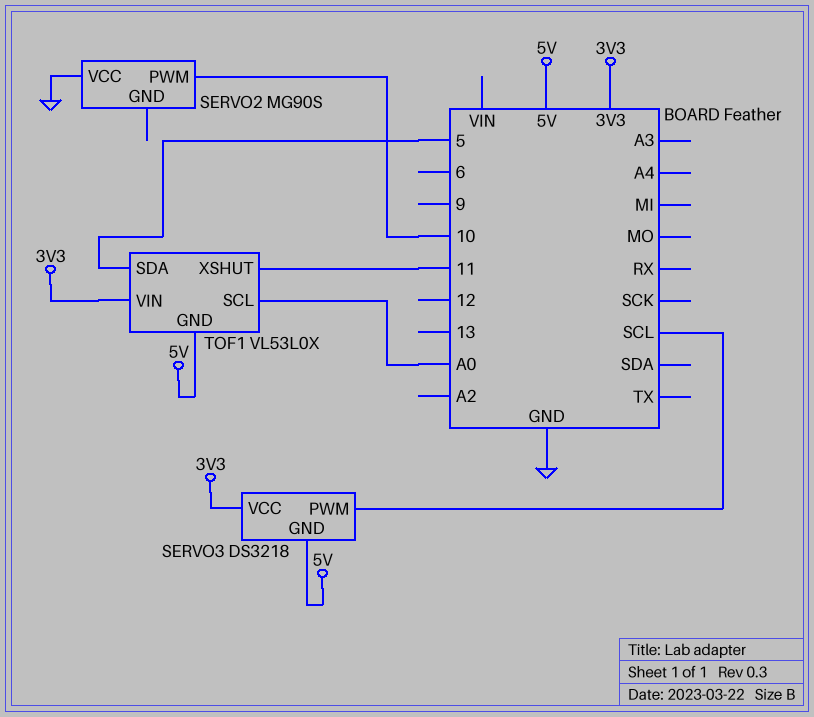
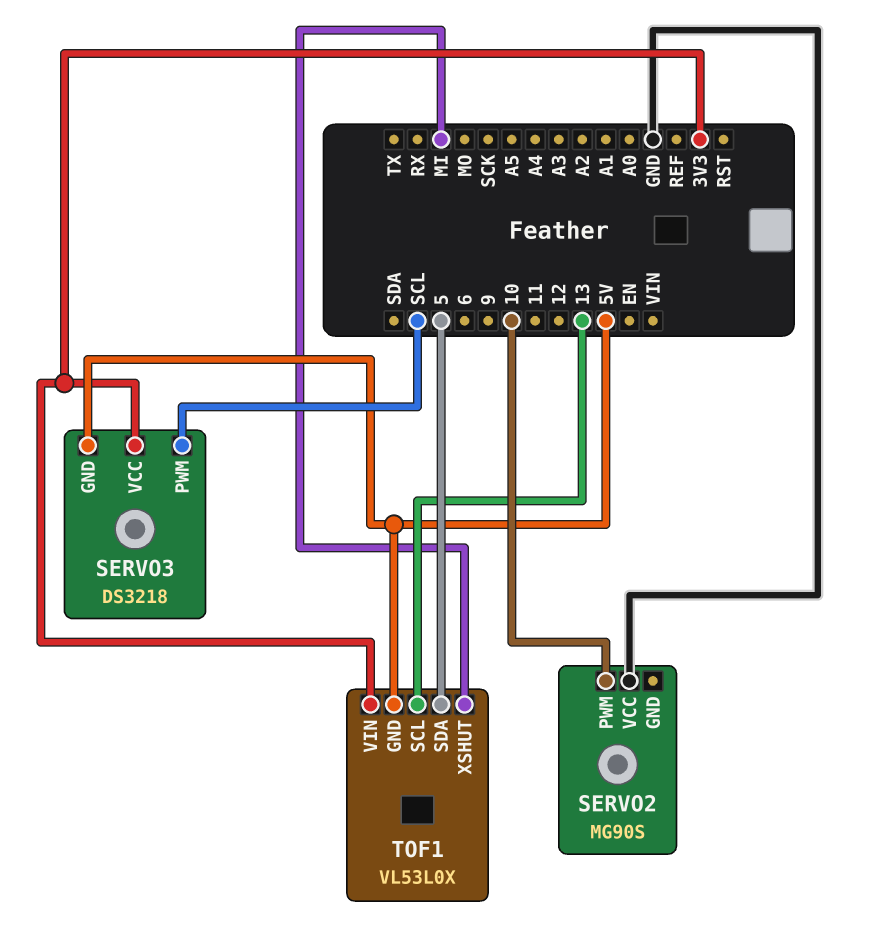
TOF1 pin SCL: A0 -> 13
TOF1 pin XSHUT: 11 -> MI

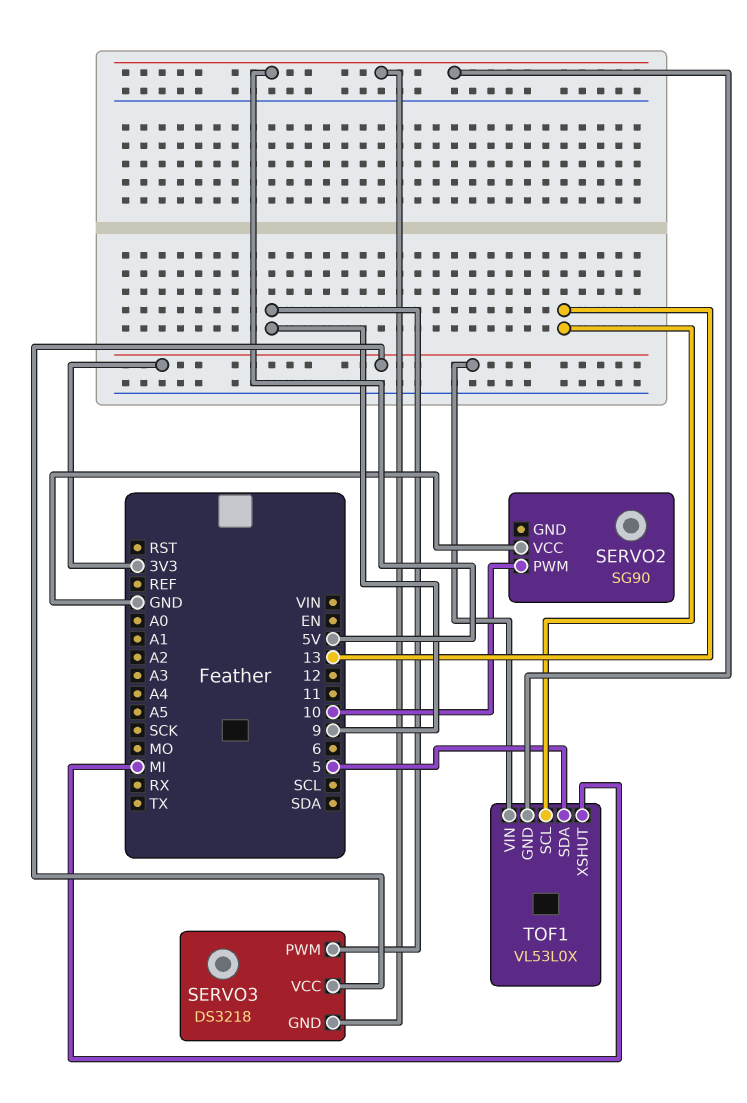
SERVO2: MG90S -> SG90
SERVO3 pin PWM: SCL -> 9

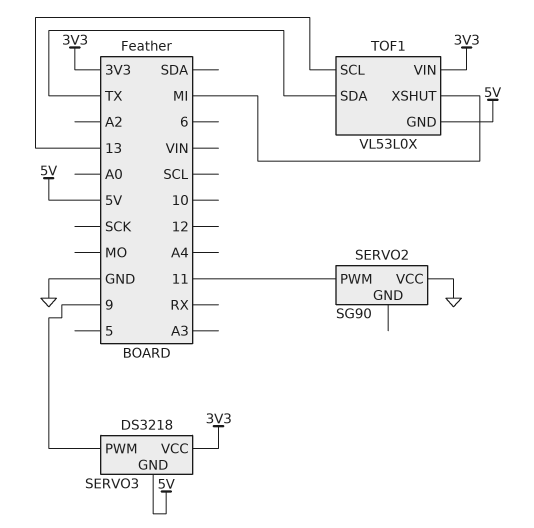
SERVO2 pin PWM: 10 -> 11
TOF1 pin SDA: 5 -> TX

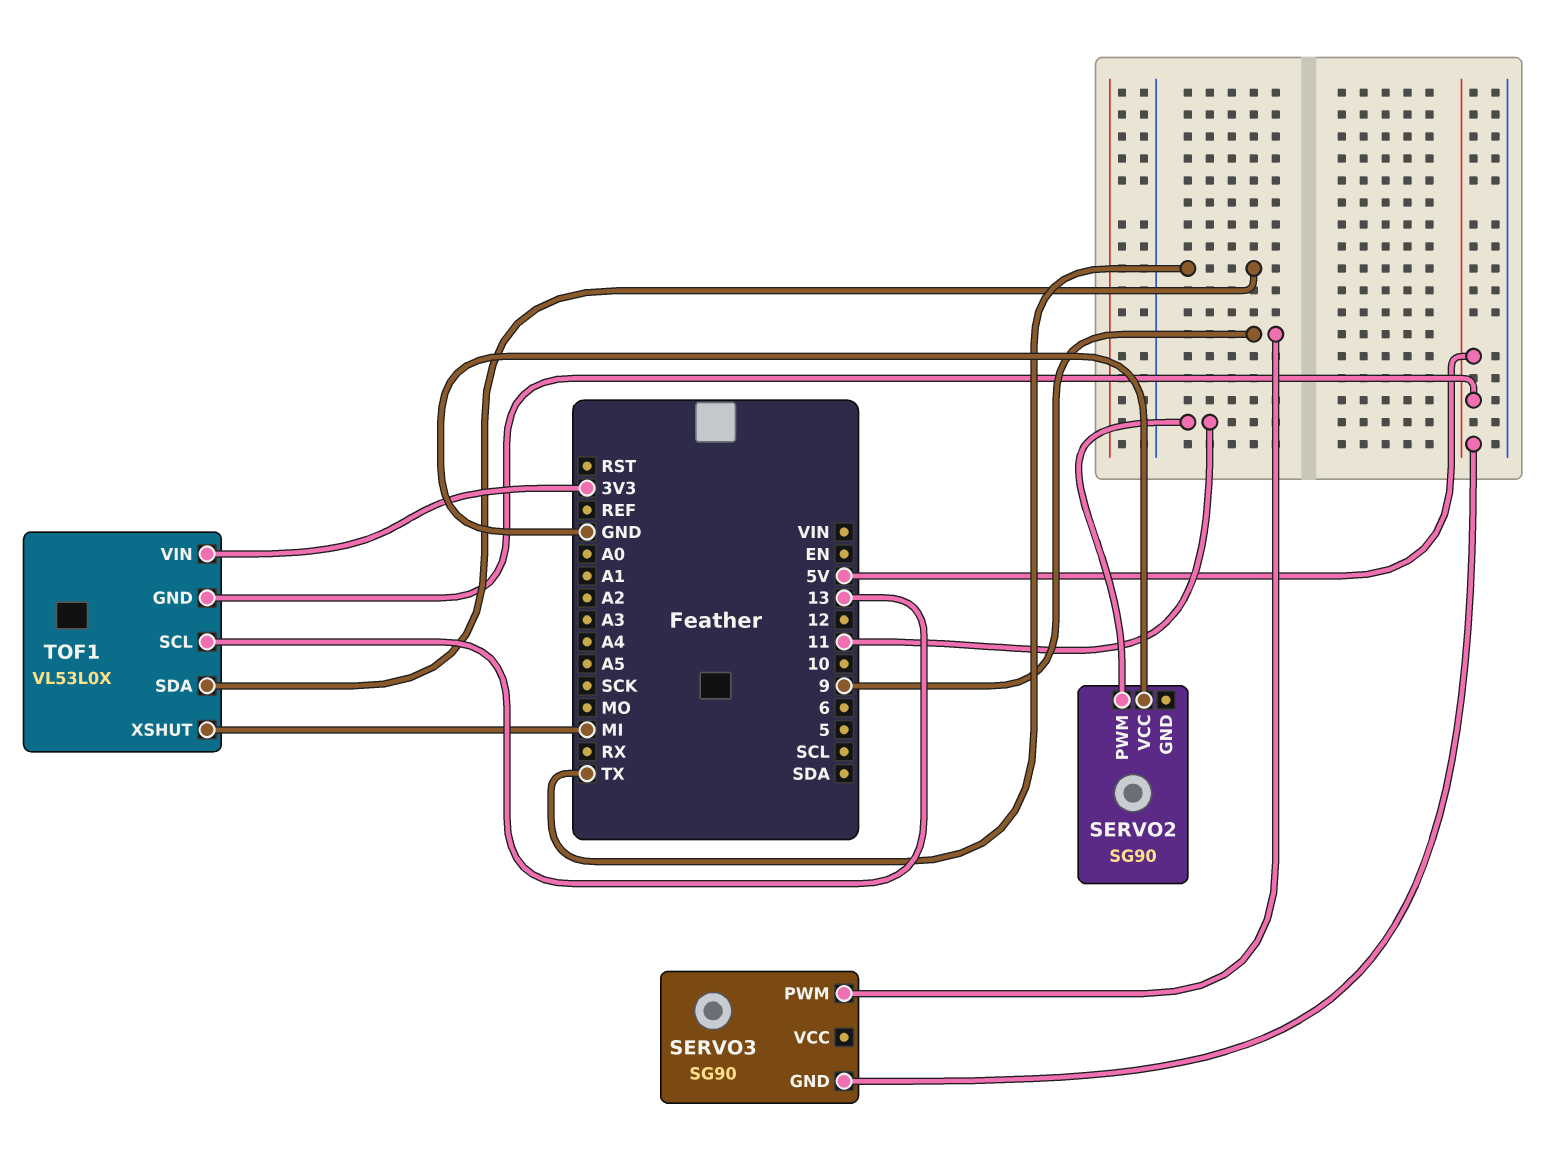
SERVO3: DS3218 -> SG90
SERVO3 pin VCC: 3V3 -> none

